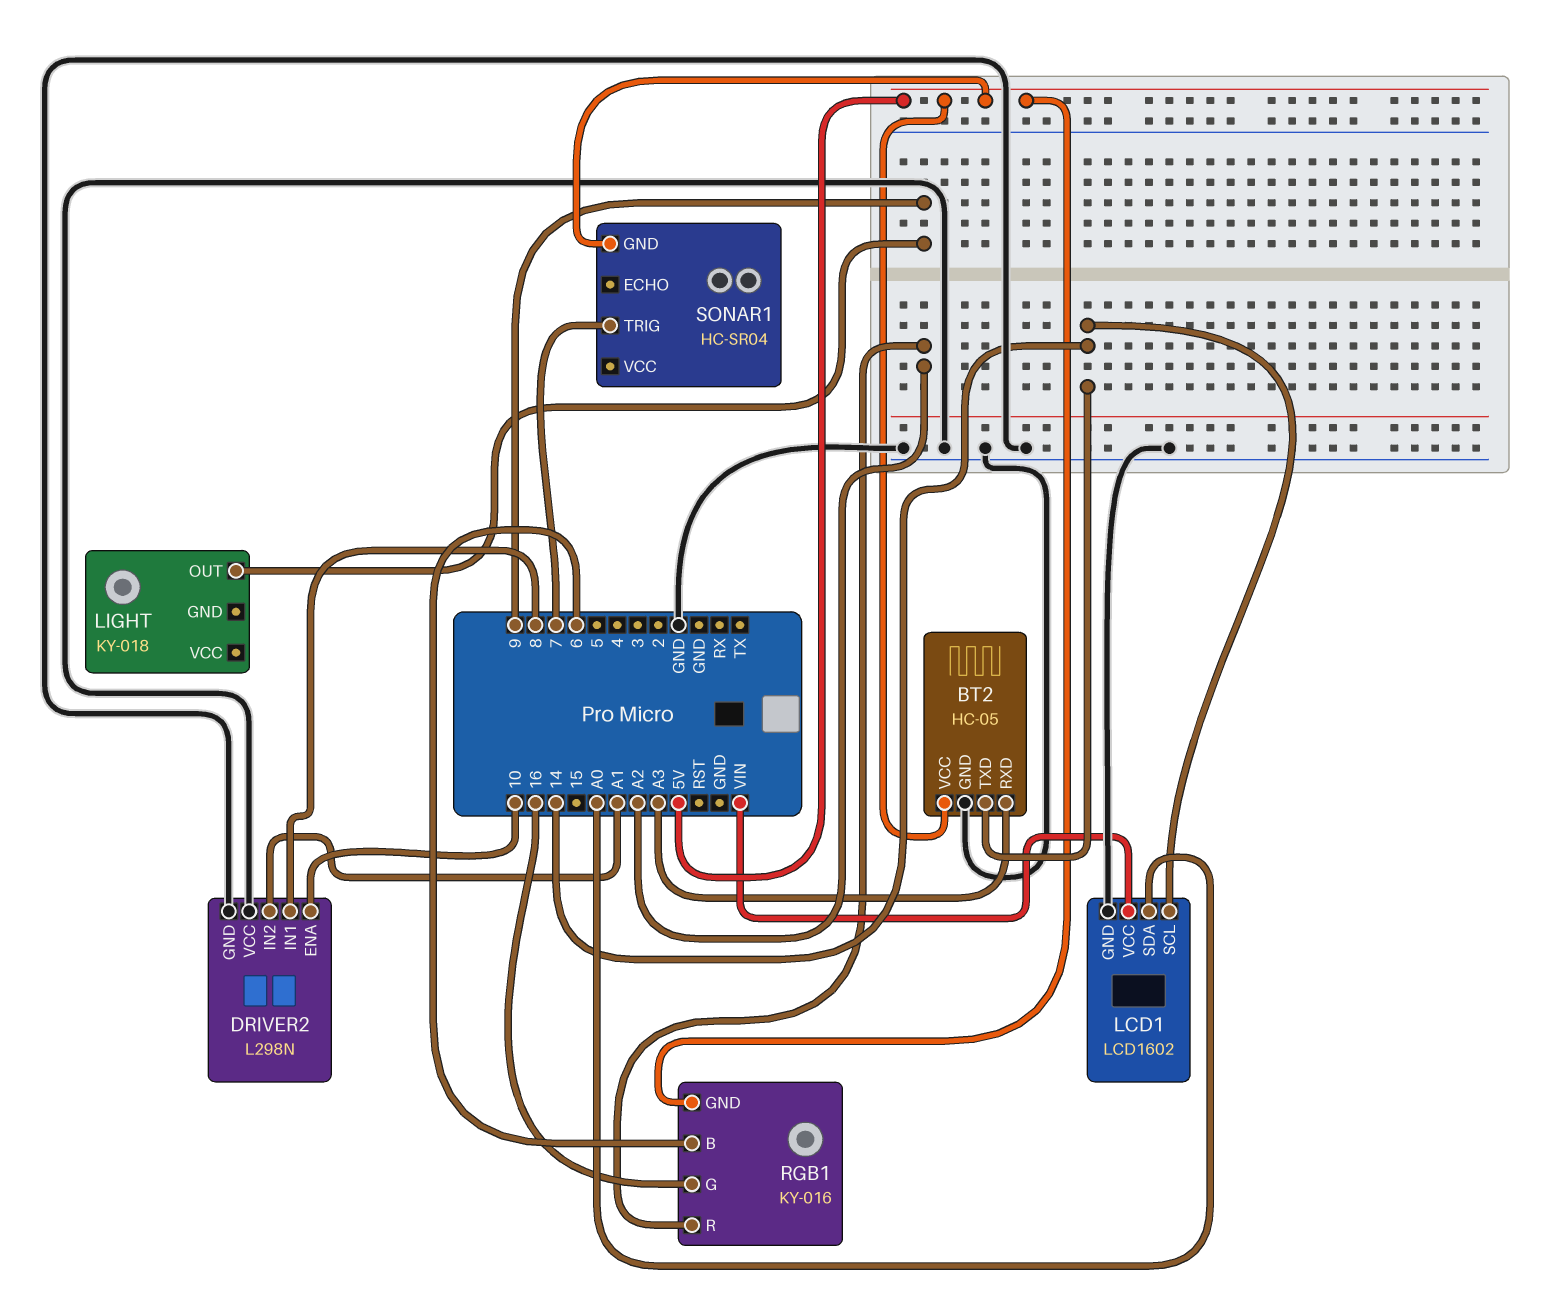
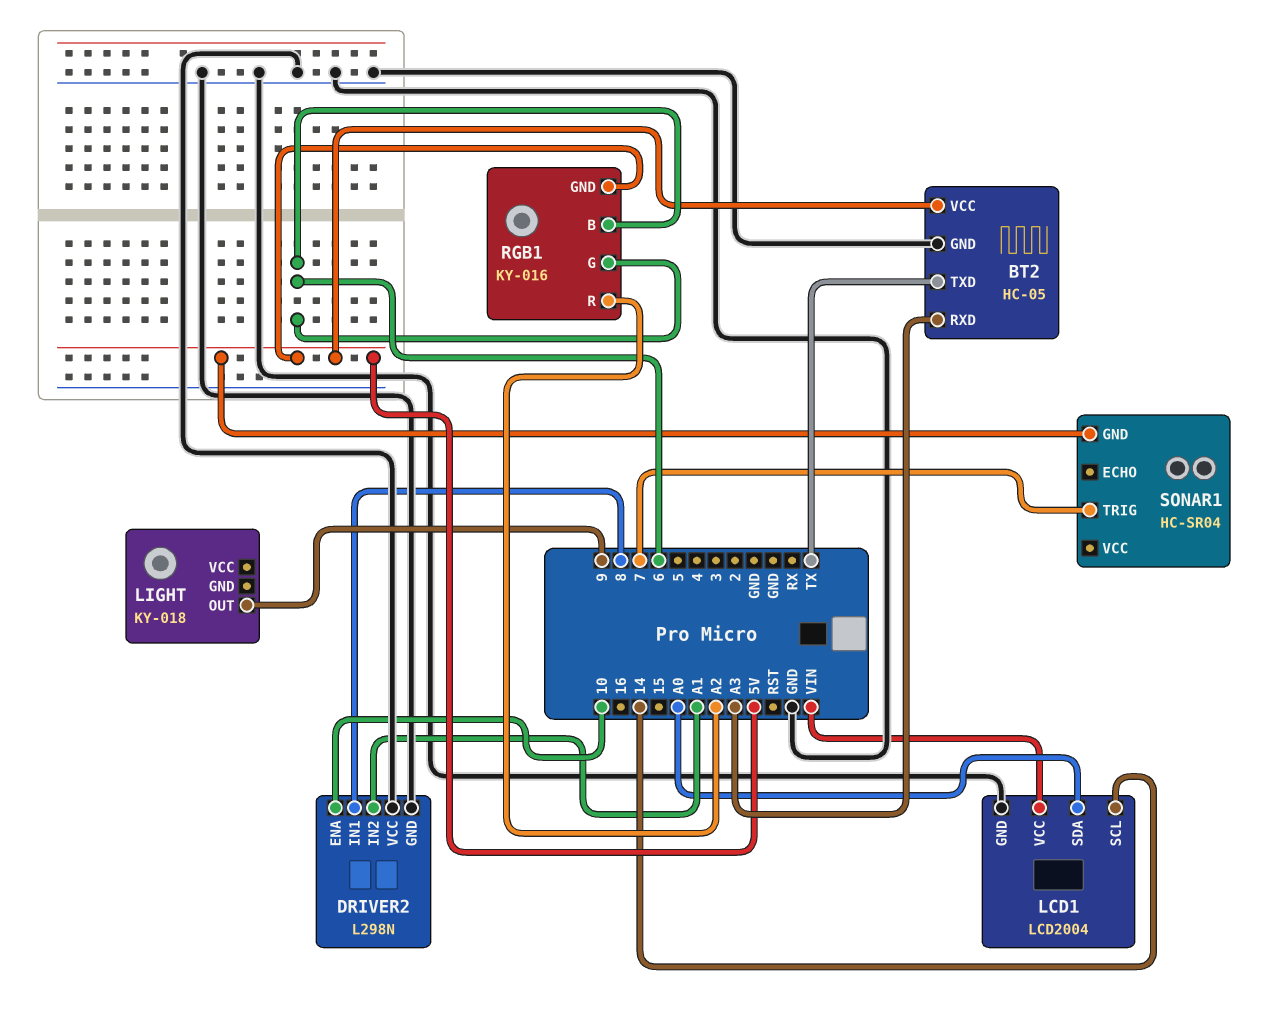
BT2 pin TXD: 14 -> TX
LCD1: LCD1602 -> LCD2004
RGB1 pin G: 16 -> 6

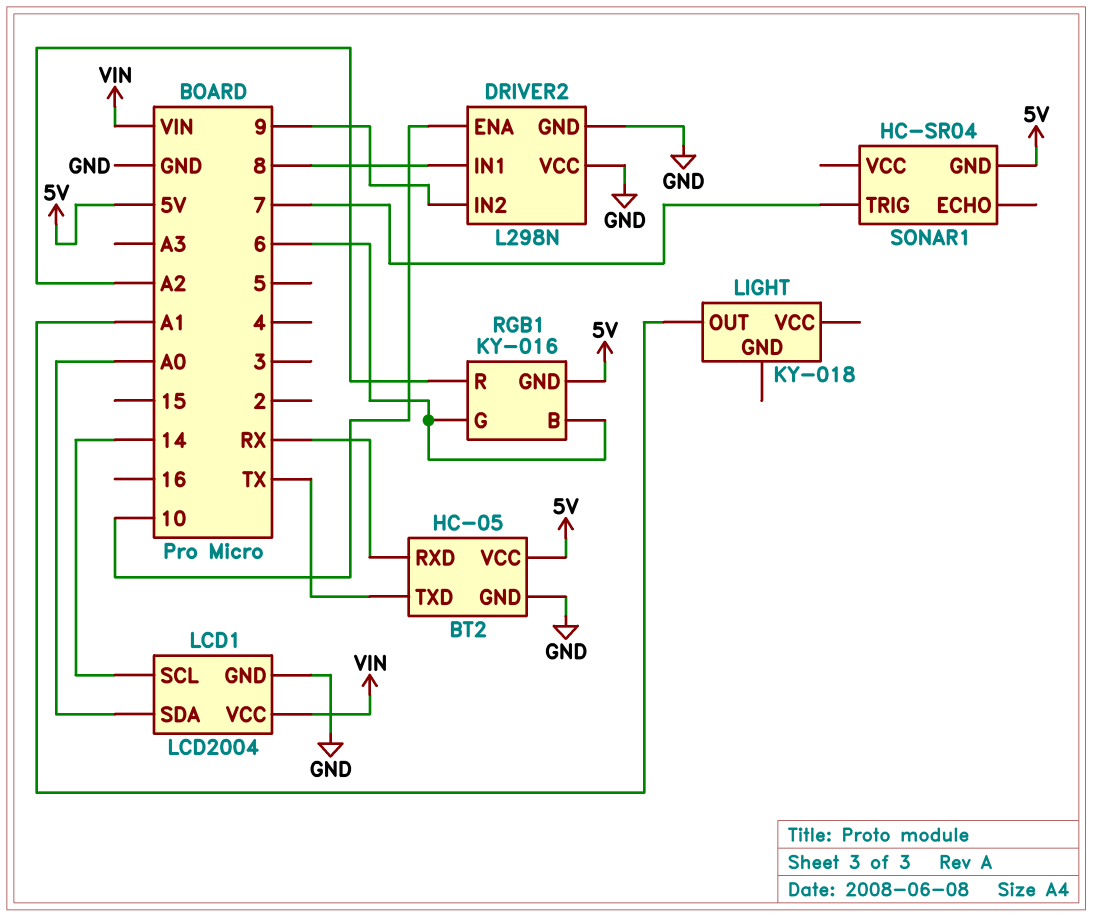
BT2 pin RXD: A3 -> RX
DRIVER2 pin IN2: A1 -> 9
LIGHT pin OUT: 9 -> A1

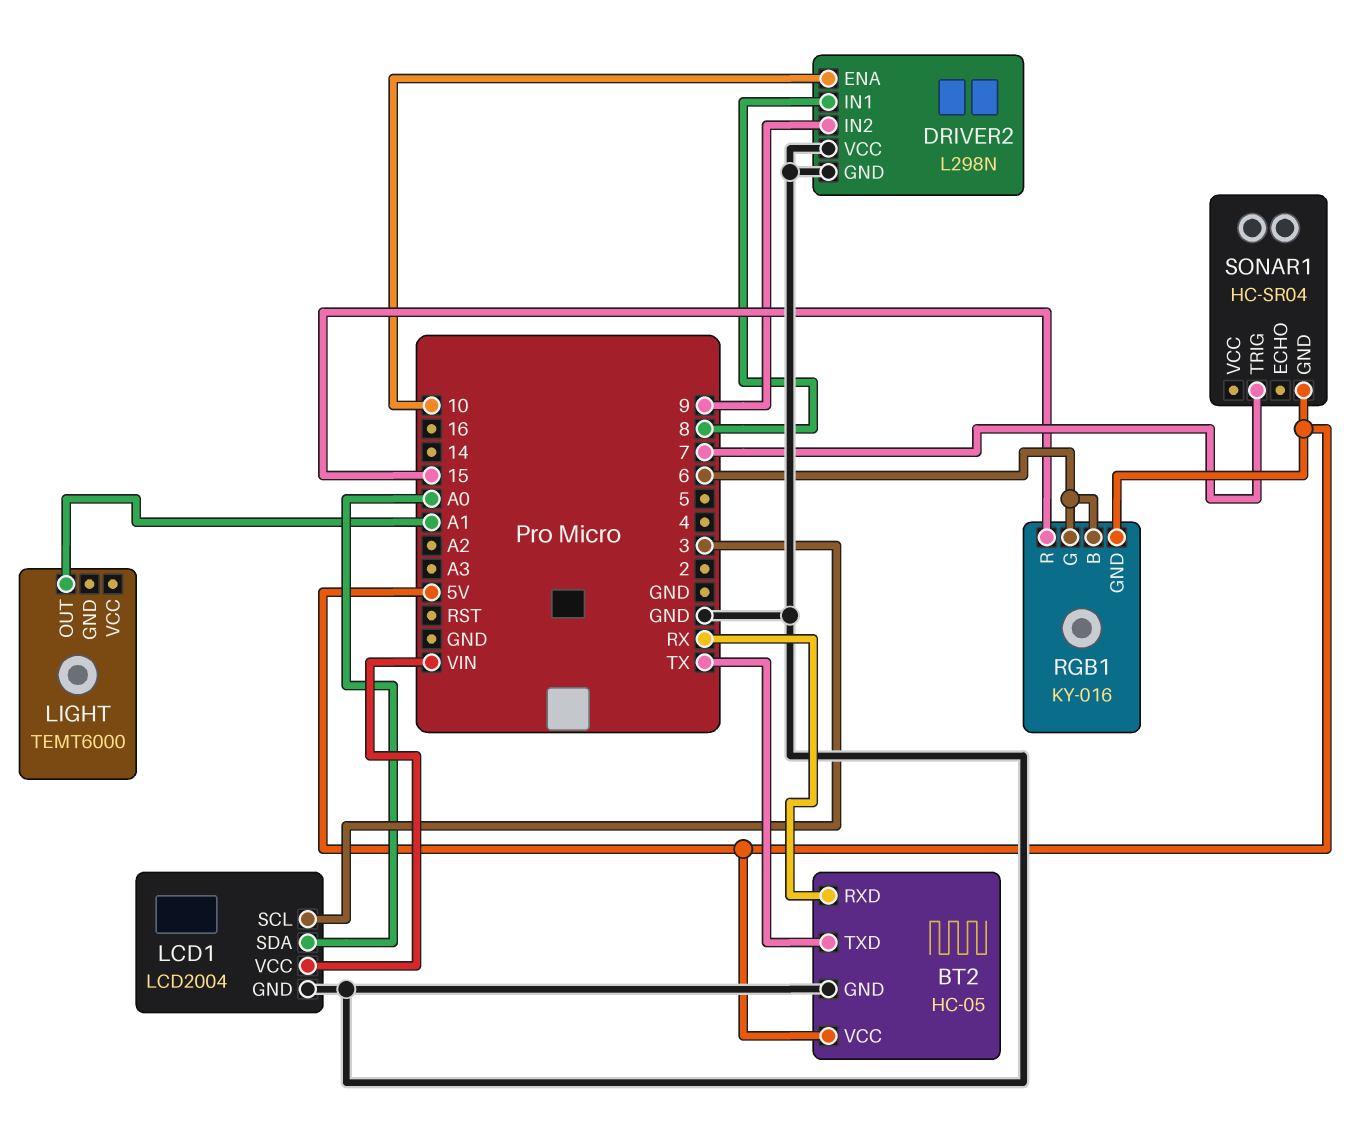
LCD1 pin SCL: 14 -> 3
LIGHT: KY-018 -> TEMT6000
RGB1 pin R: A2 -> 15

